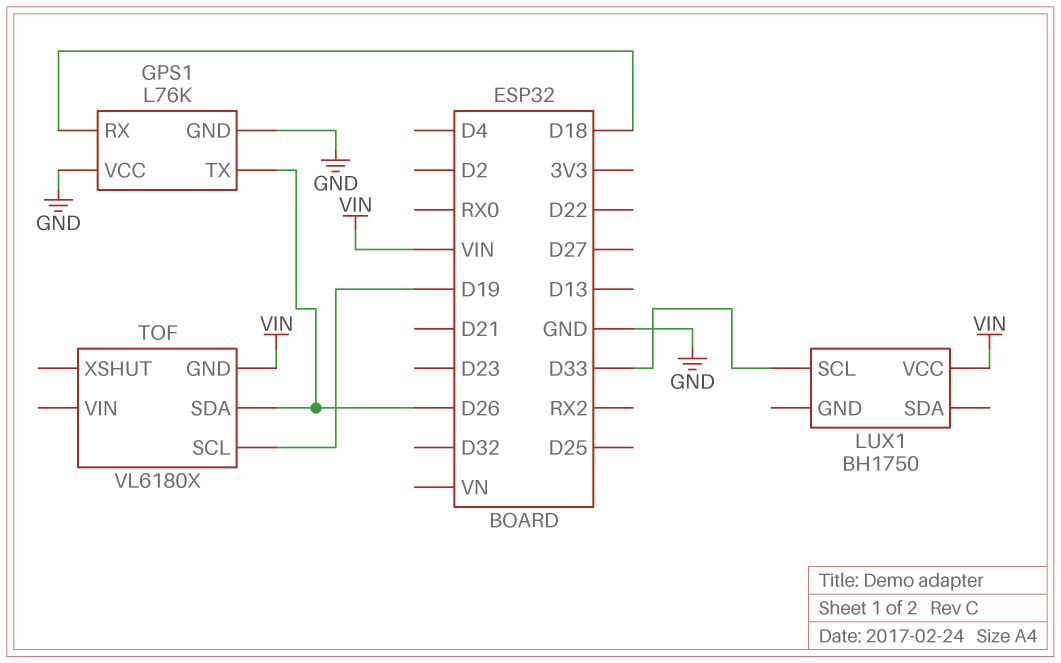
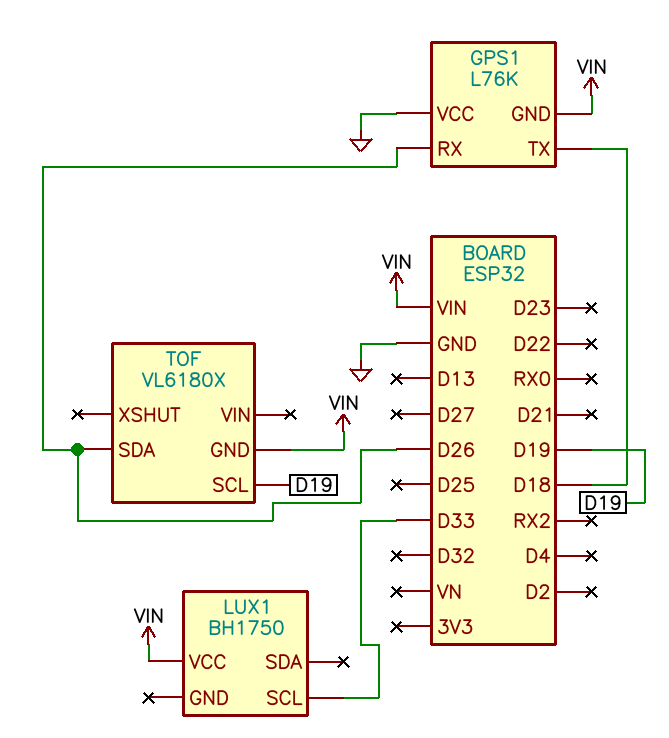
GPS1 pin GND: GND -> VIN
GPS1 pin RX: D18 -> D26
GPS1 pin TX: D26 -> D18

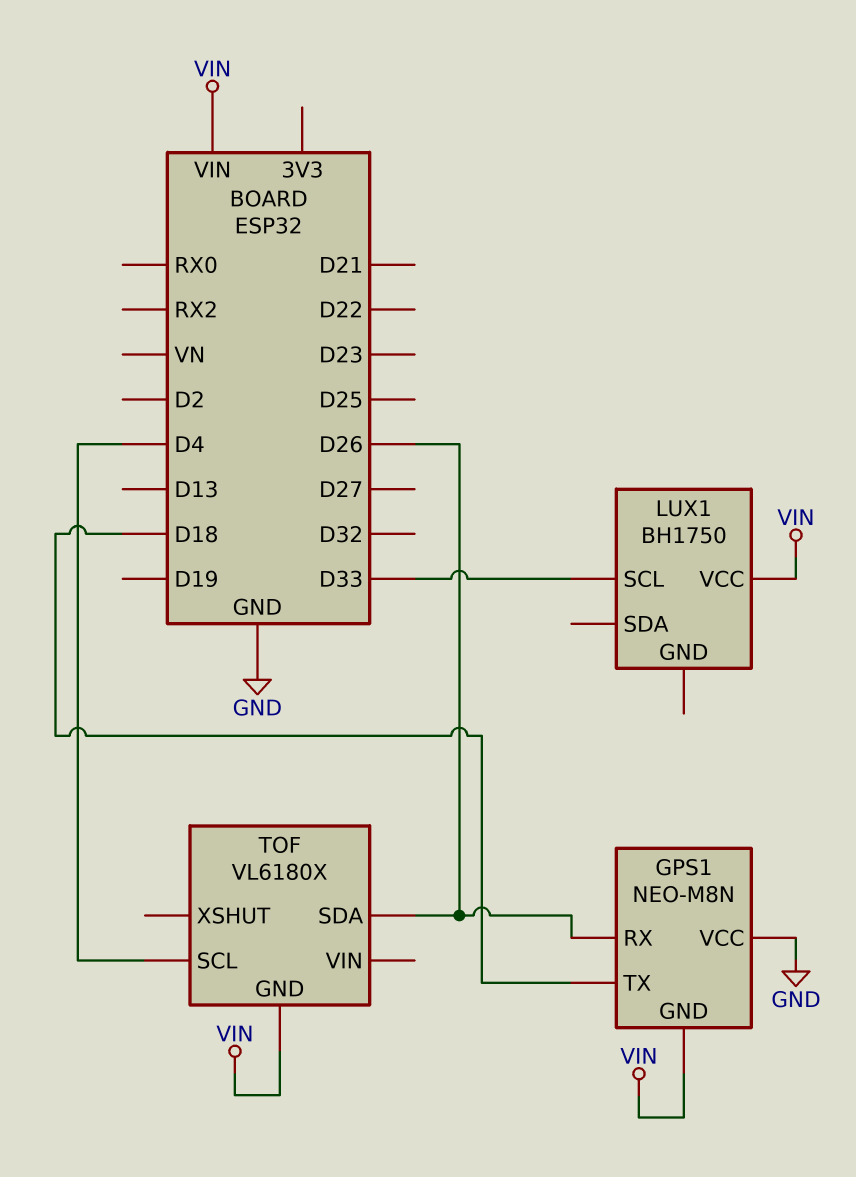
GPS1: L76K -> NEO-M8N
TOF pin SCL: D19 -> D4

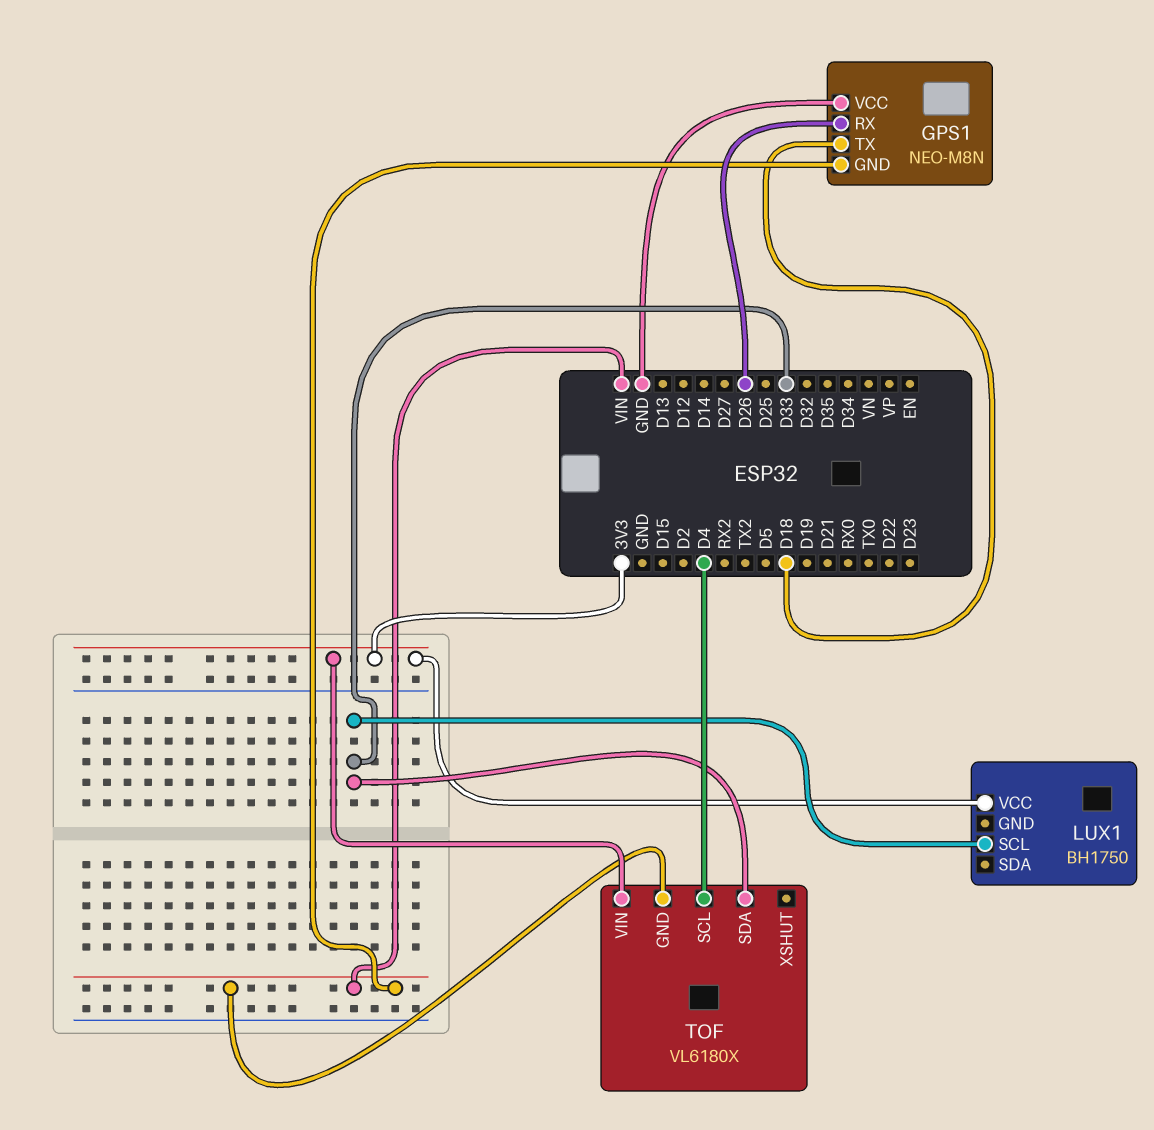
LUX1 pin VCC: VIN -> 3V3
TOF pin SDA: D26 -> D33
TOF pin VIN: none -> 3V3

